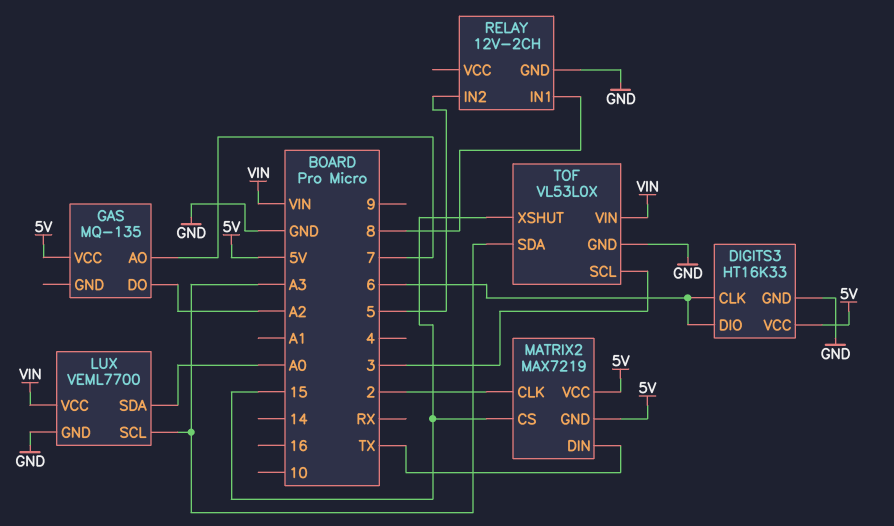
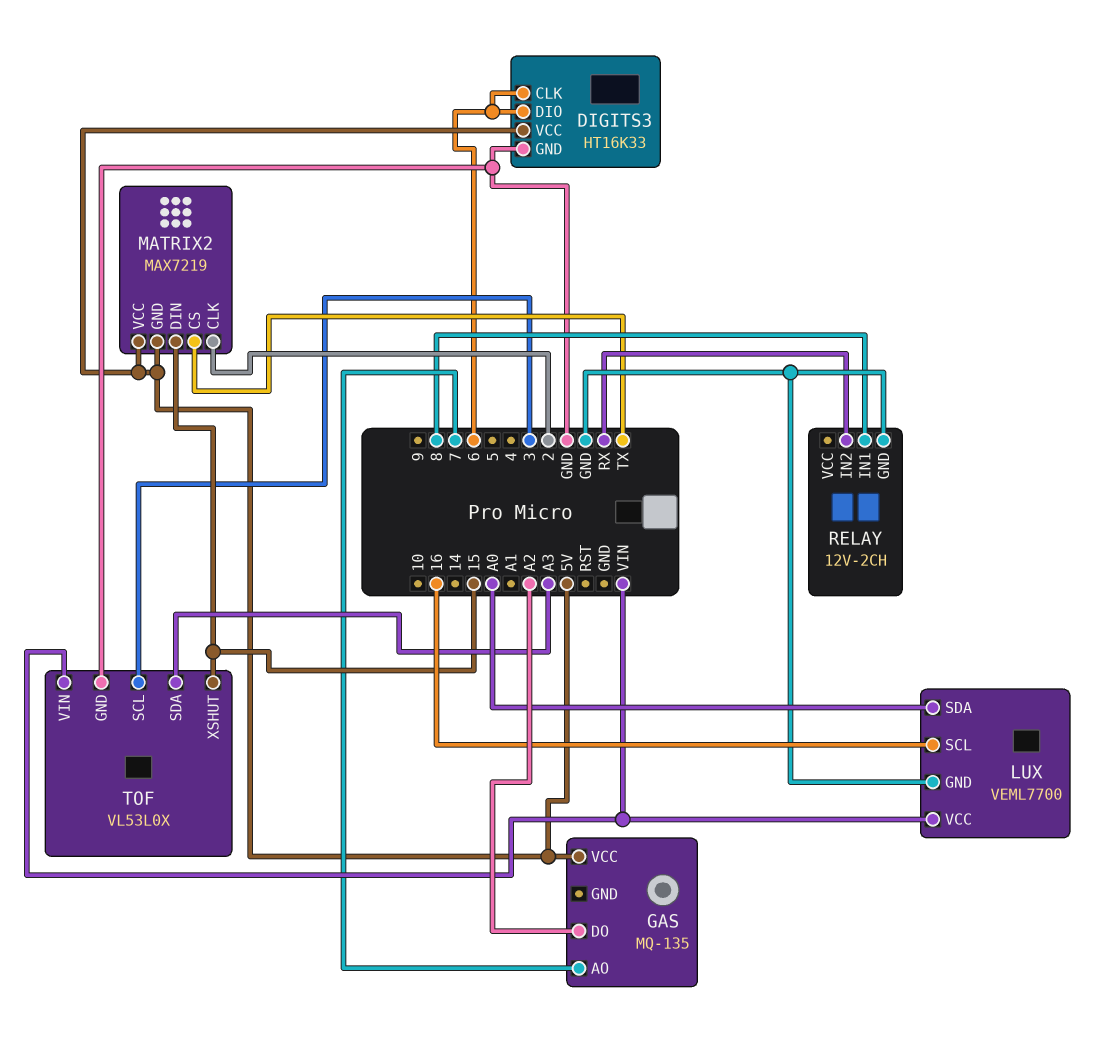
LUX pin SCL: A3 -> 16
MATRIX2 pin CS: 15 -> TX
MATRIX2 pin DIN: TX -> 15
RELAY pin IN2: 5 -> RX

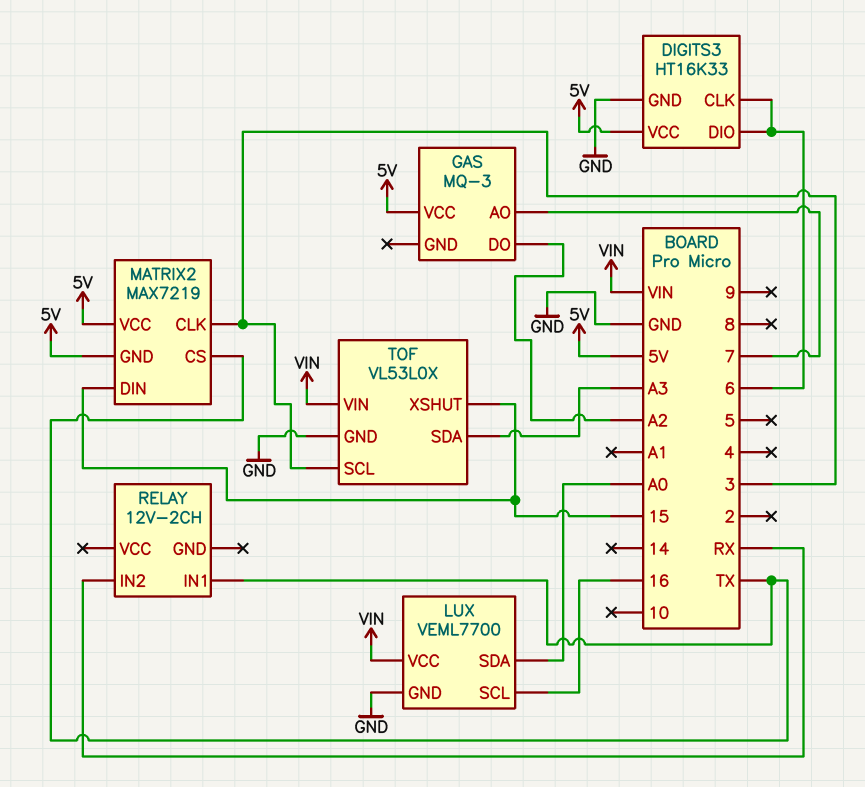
GAS: MQ-135 -> MQ-3
MATRIX2 pin CLK: 2 -> 3
RELAY pin GND: GND -> none
RELAY pin IN1: 8 -> TX

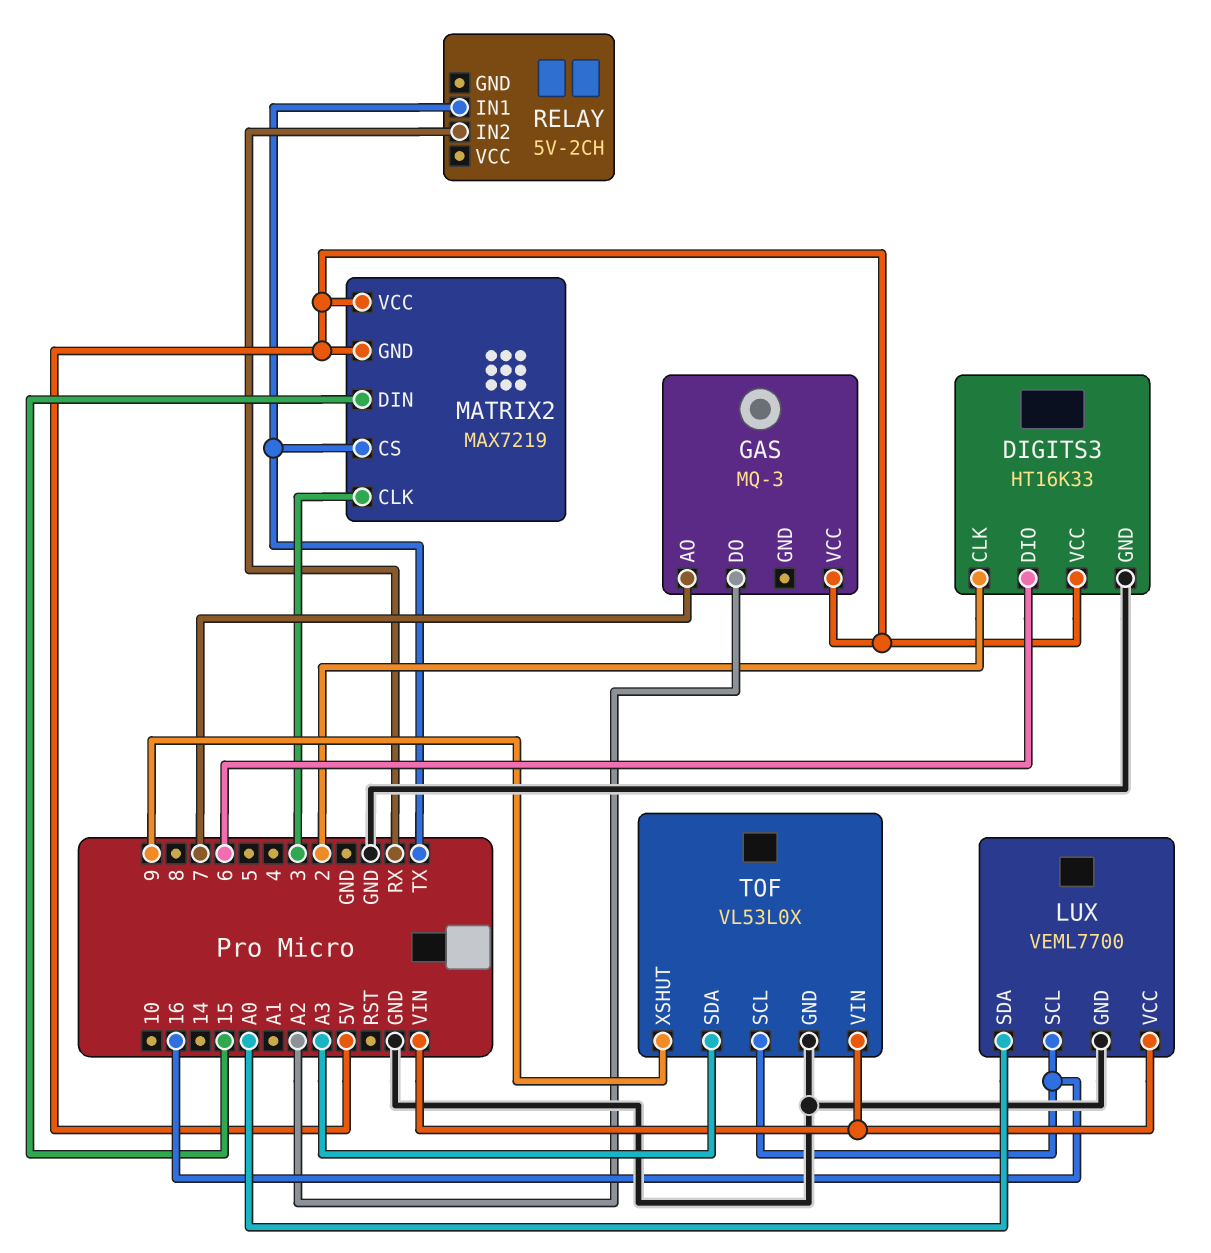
DIGITS3 pin CLK: 6 -> 2
RELAY: 12V-2CH -> 5V-2CH
TOF pin SCL: 3 -> 16
TOF pin XSHUT: 15 -> 9

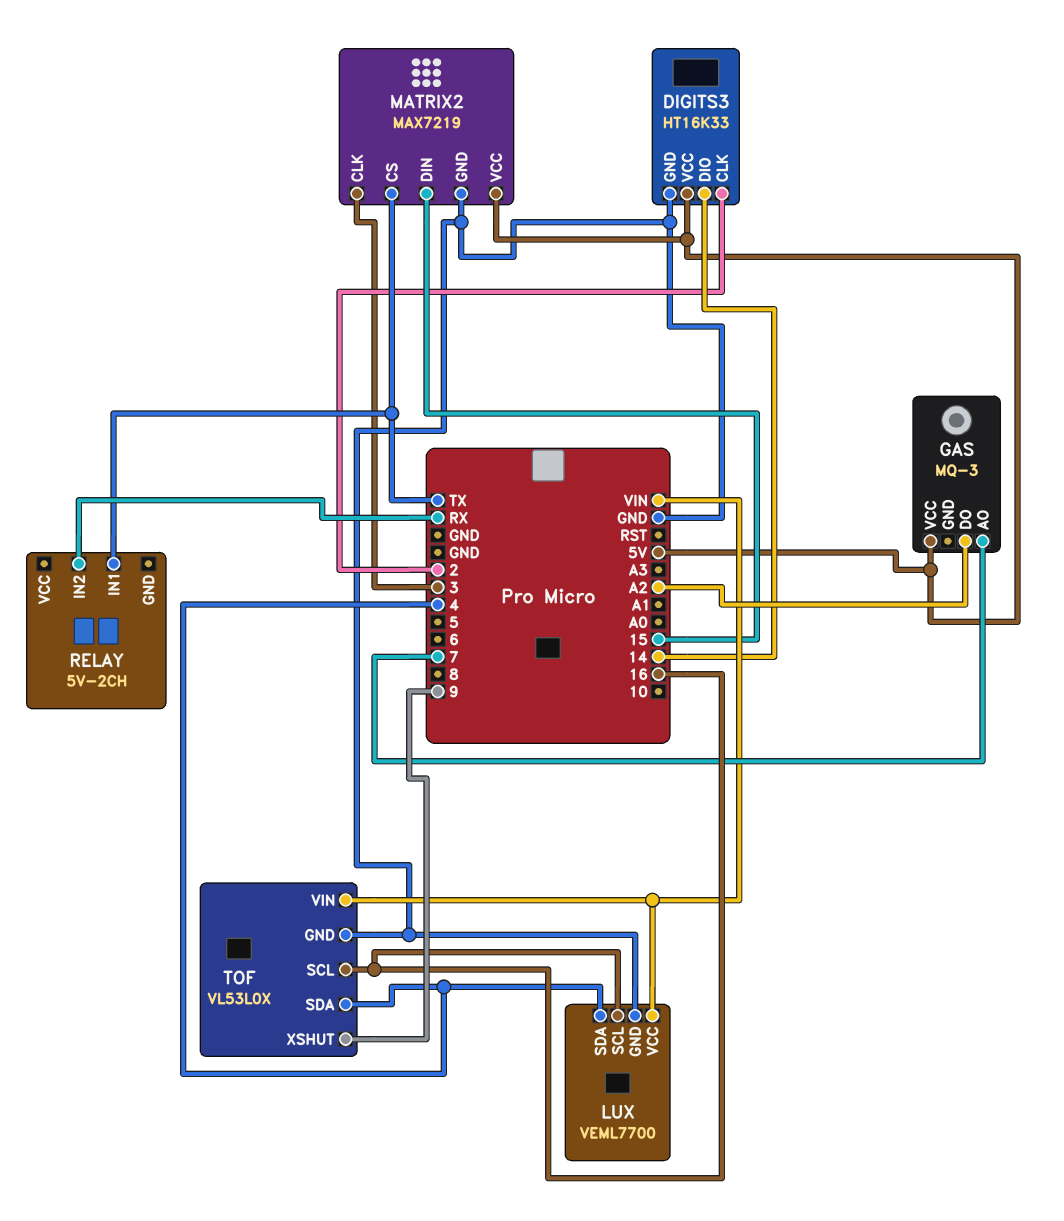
DIGITS3 pin DIO: 6 -> 14
LUX pin SDA: A0 -> 4
MATRIX2 pin GND: 5V -> GND
TOF pin SDA: A3 -> 4

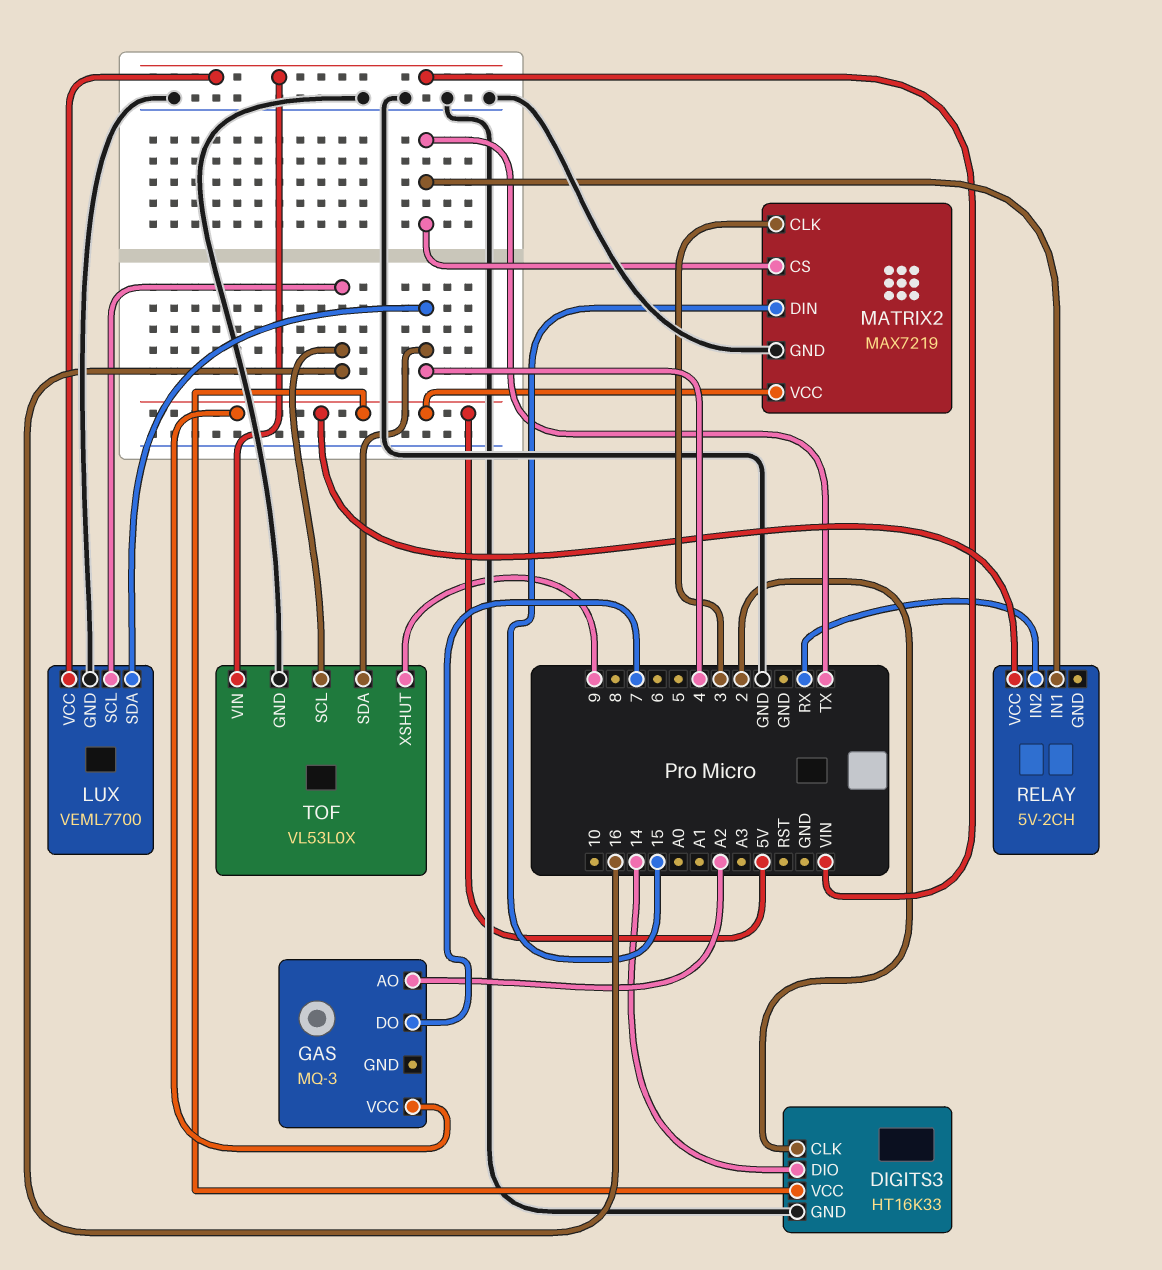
GAS pin AO: 7 -> A2
GAS pin DO: A2 -> 7
RELAY pin VCC: none -> 5V

